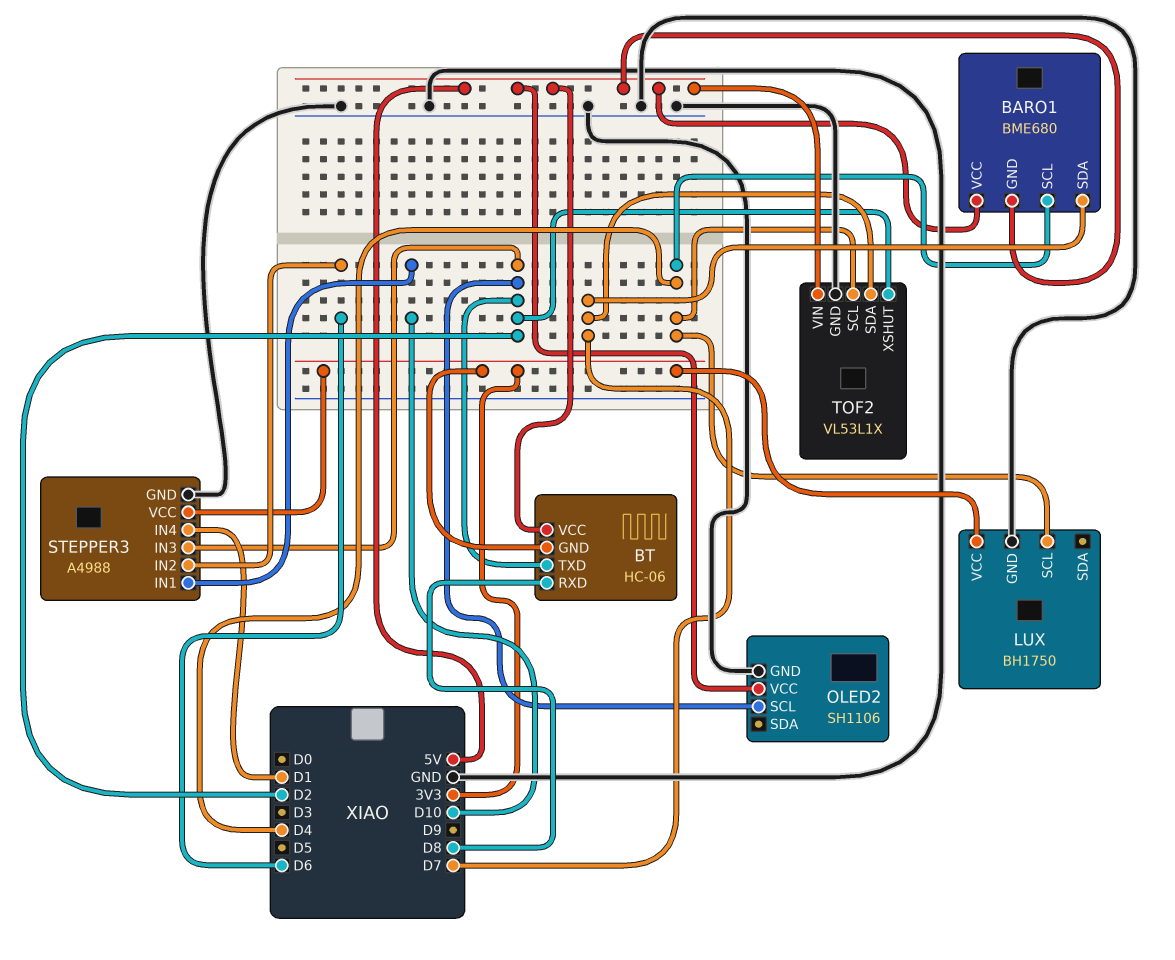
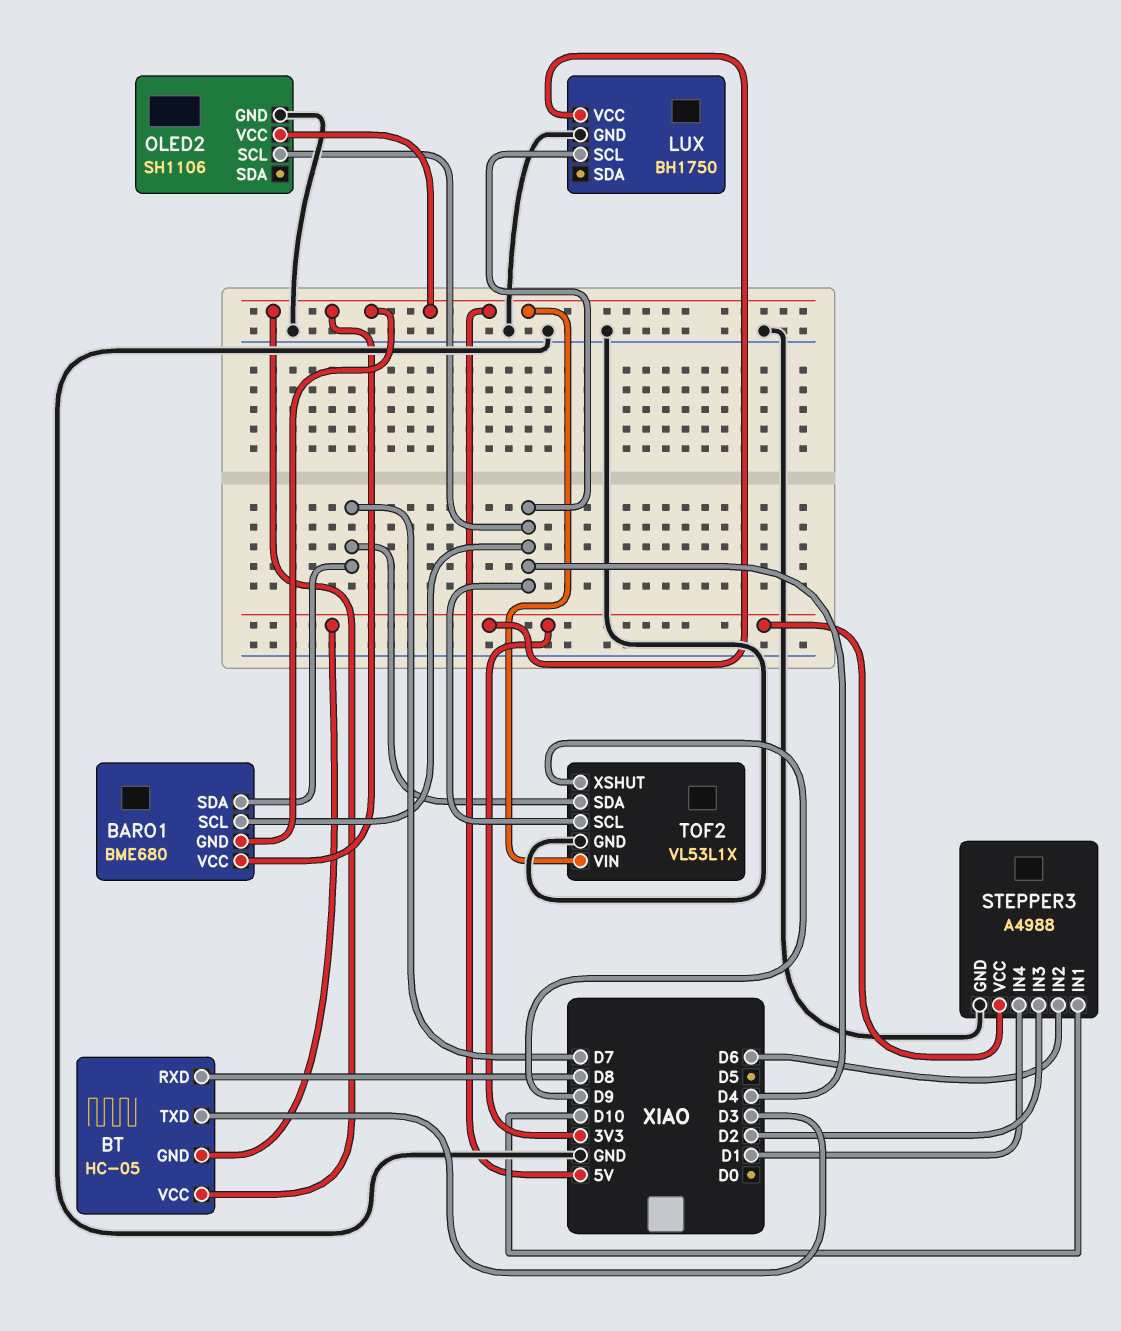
BT: HC-06 -> HC-05
BT pin TXD: D2 -> D3
OLED2 pin SCL: D2 -> D4
TOF2 pin XSHUT: D2 -> D9

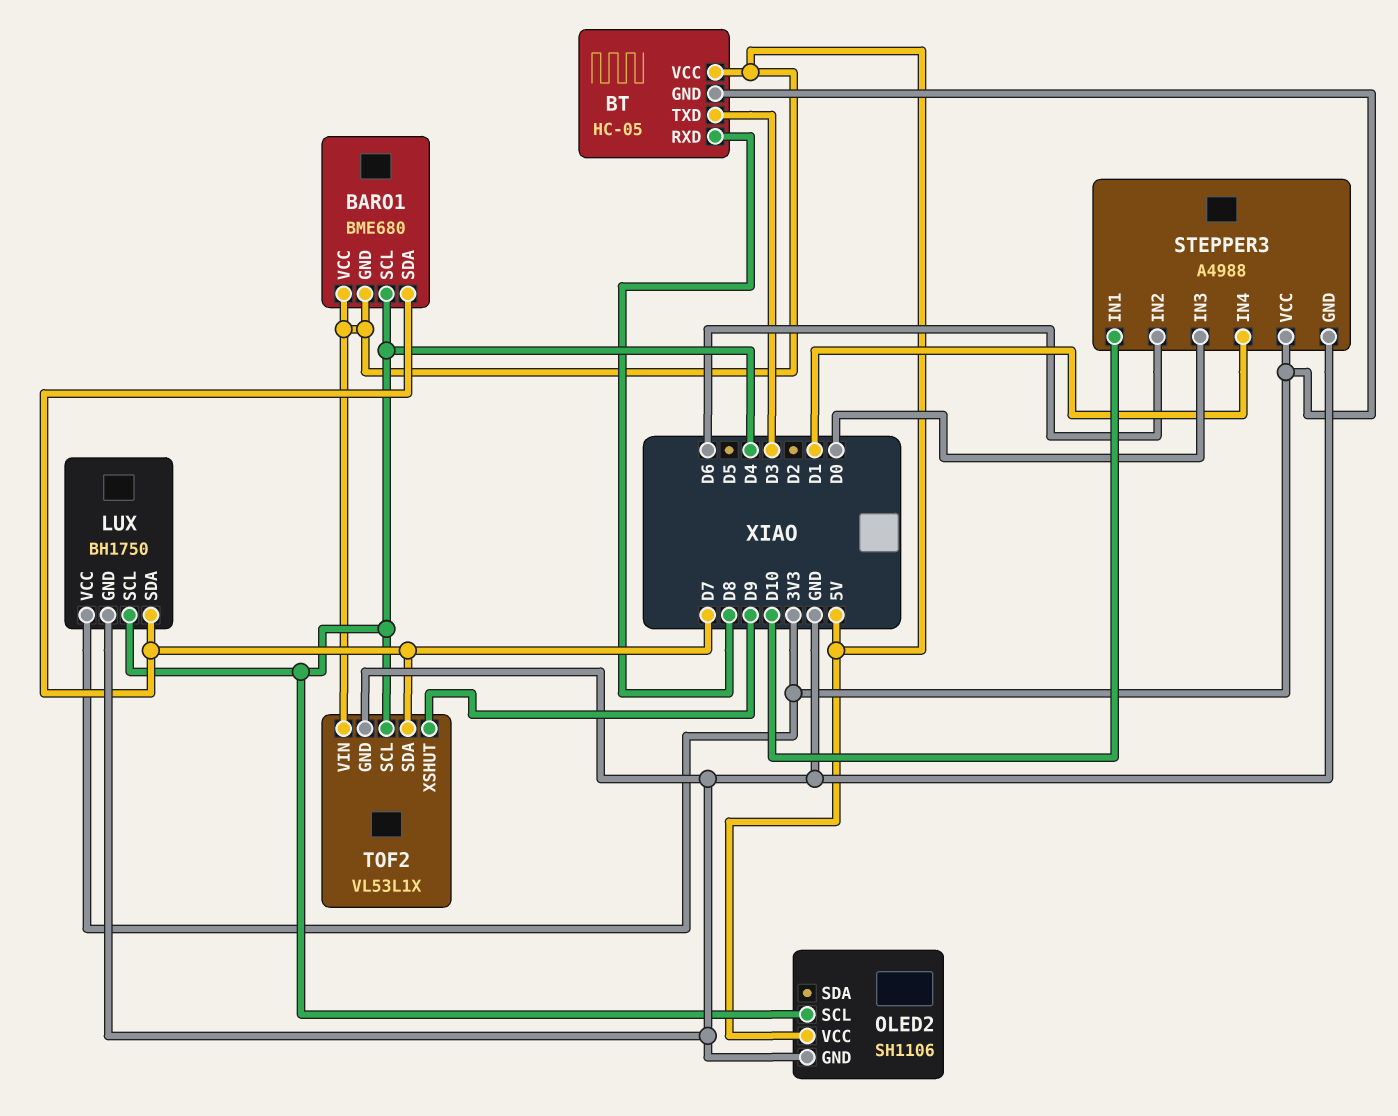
LUX pin SDA: none -> D7
STEPPER3 pin IN3: D2 -> D0

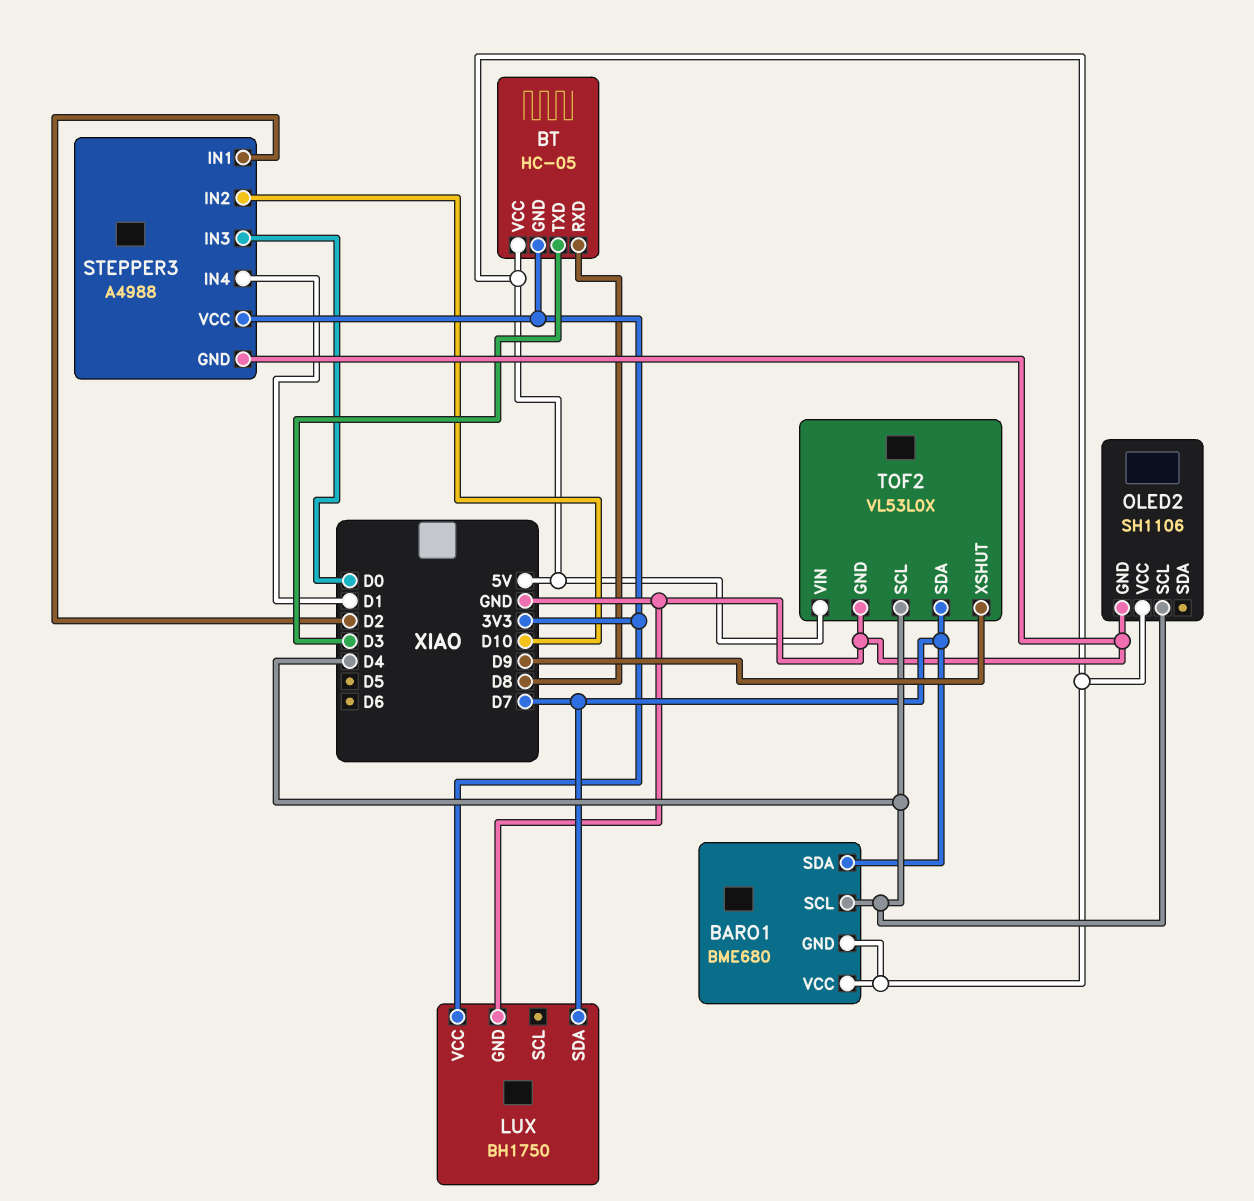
LUX pin SCL: D4 -> none
STEPPER3 pin IN1: D10 -> D2
STEPPER3 pin IN2: D6 -> D10
TOF2: VL53L1X -> VL53L0X

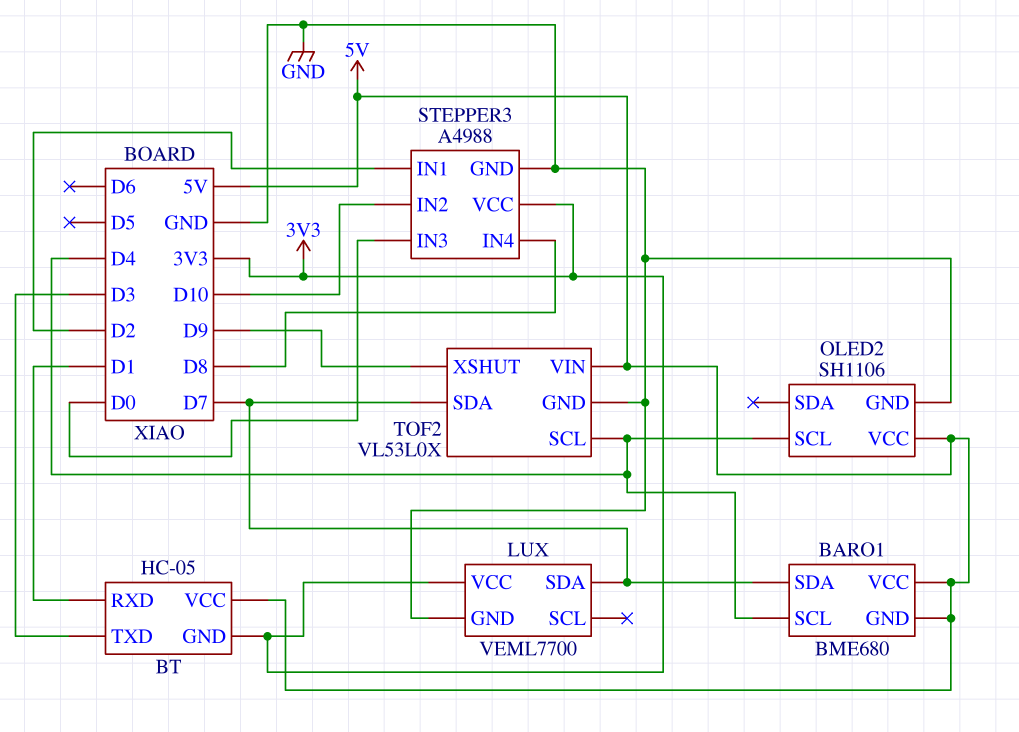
BT pin RXD: D8 -> D1
LUX: BH1750 -> VEML7700
STEPPER3 pin IN4: D1 -> D8

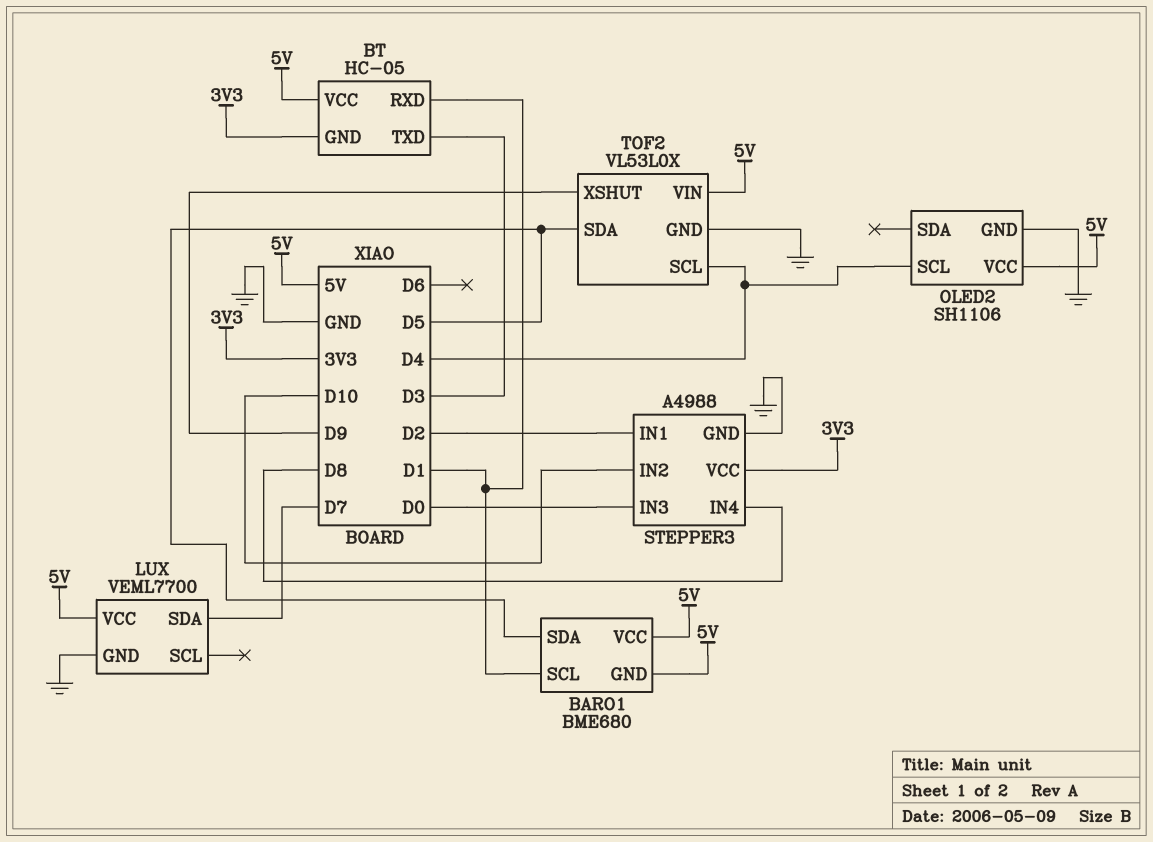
BARO1 pin SCL: D4 -> D1
BARO1 pin SDA: D7 -> D5
LUX pin VCC: 3V3 -> 5V
TOF2 pin SDA: D7 -> D5

